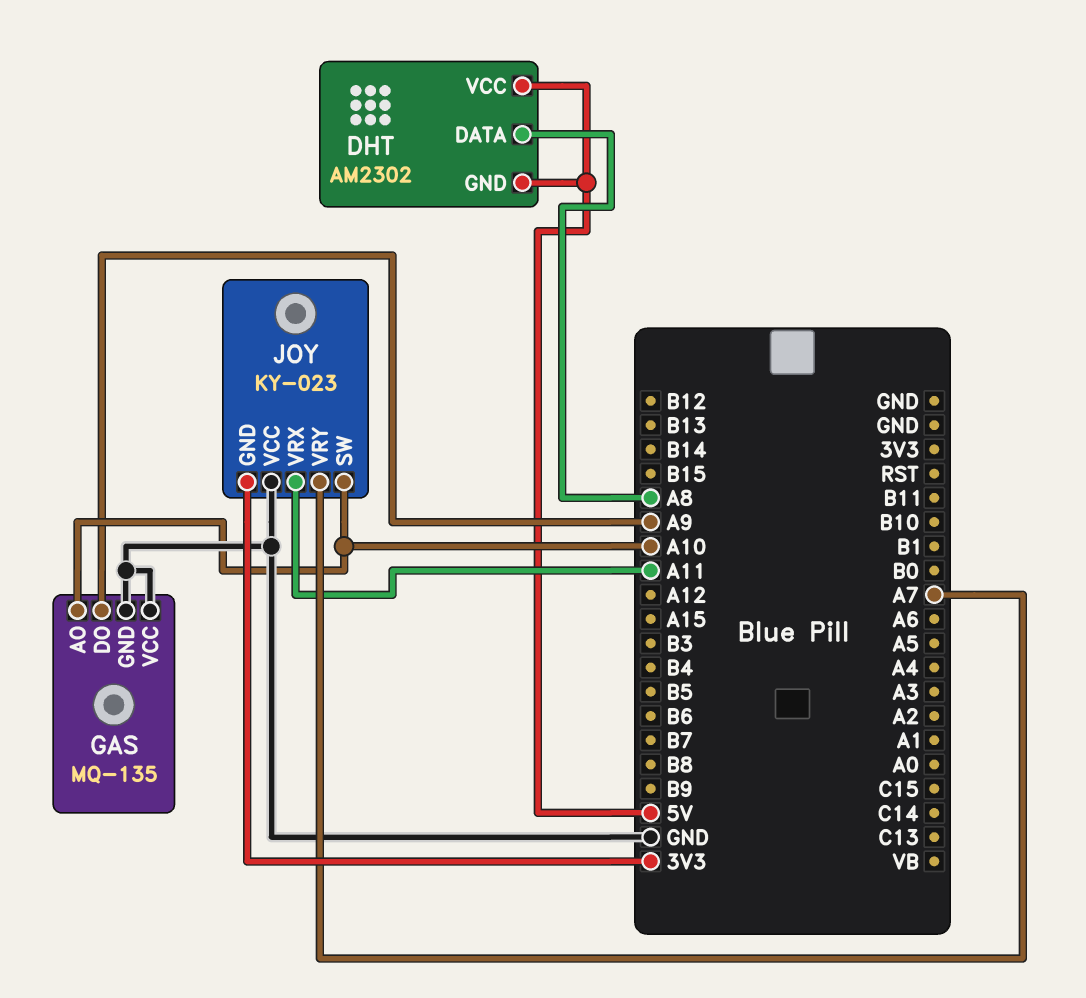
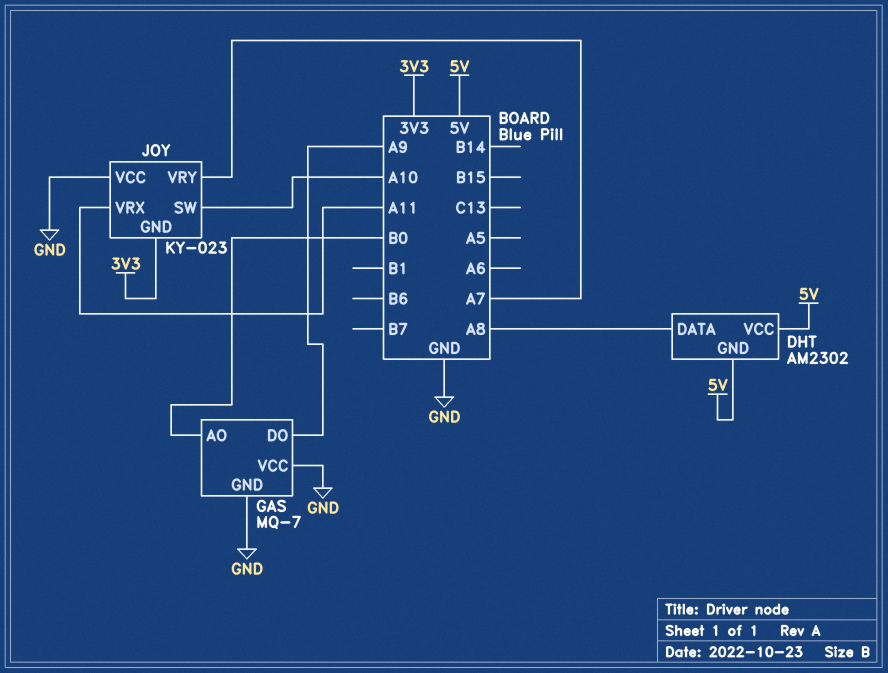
GAS: MQ-135 -> MQ-7
GAS pin AO: A10 -> B0

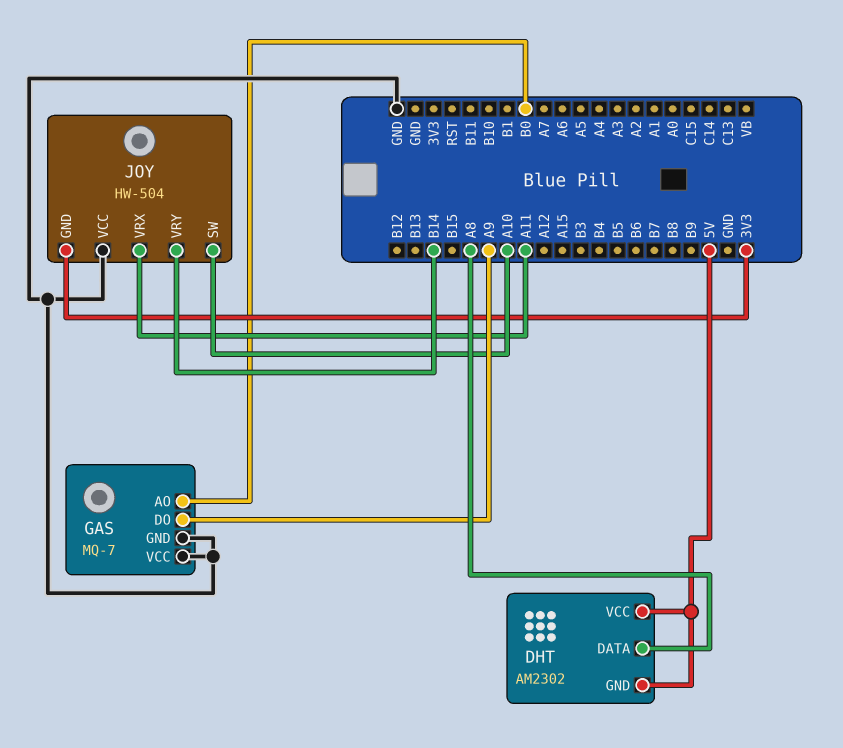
JOY: KY-023 -> HW-504
JOY pin VRY: A7 -> B14

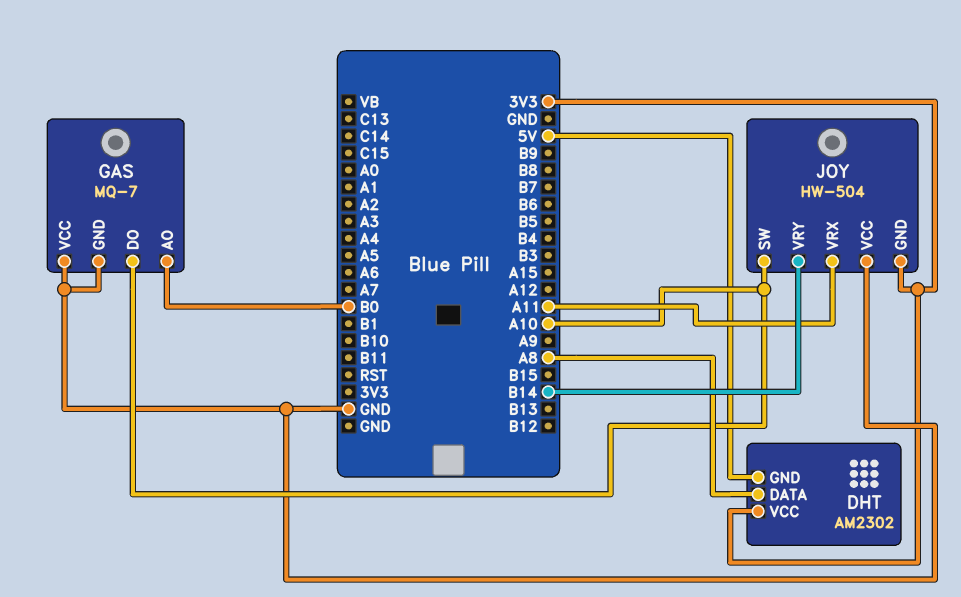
DHT pin VCC: 5V -> 3V3
GAS pin DO: A9 -> A10

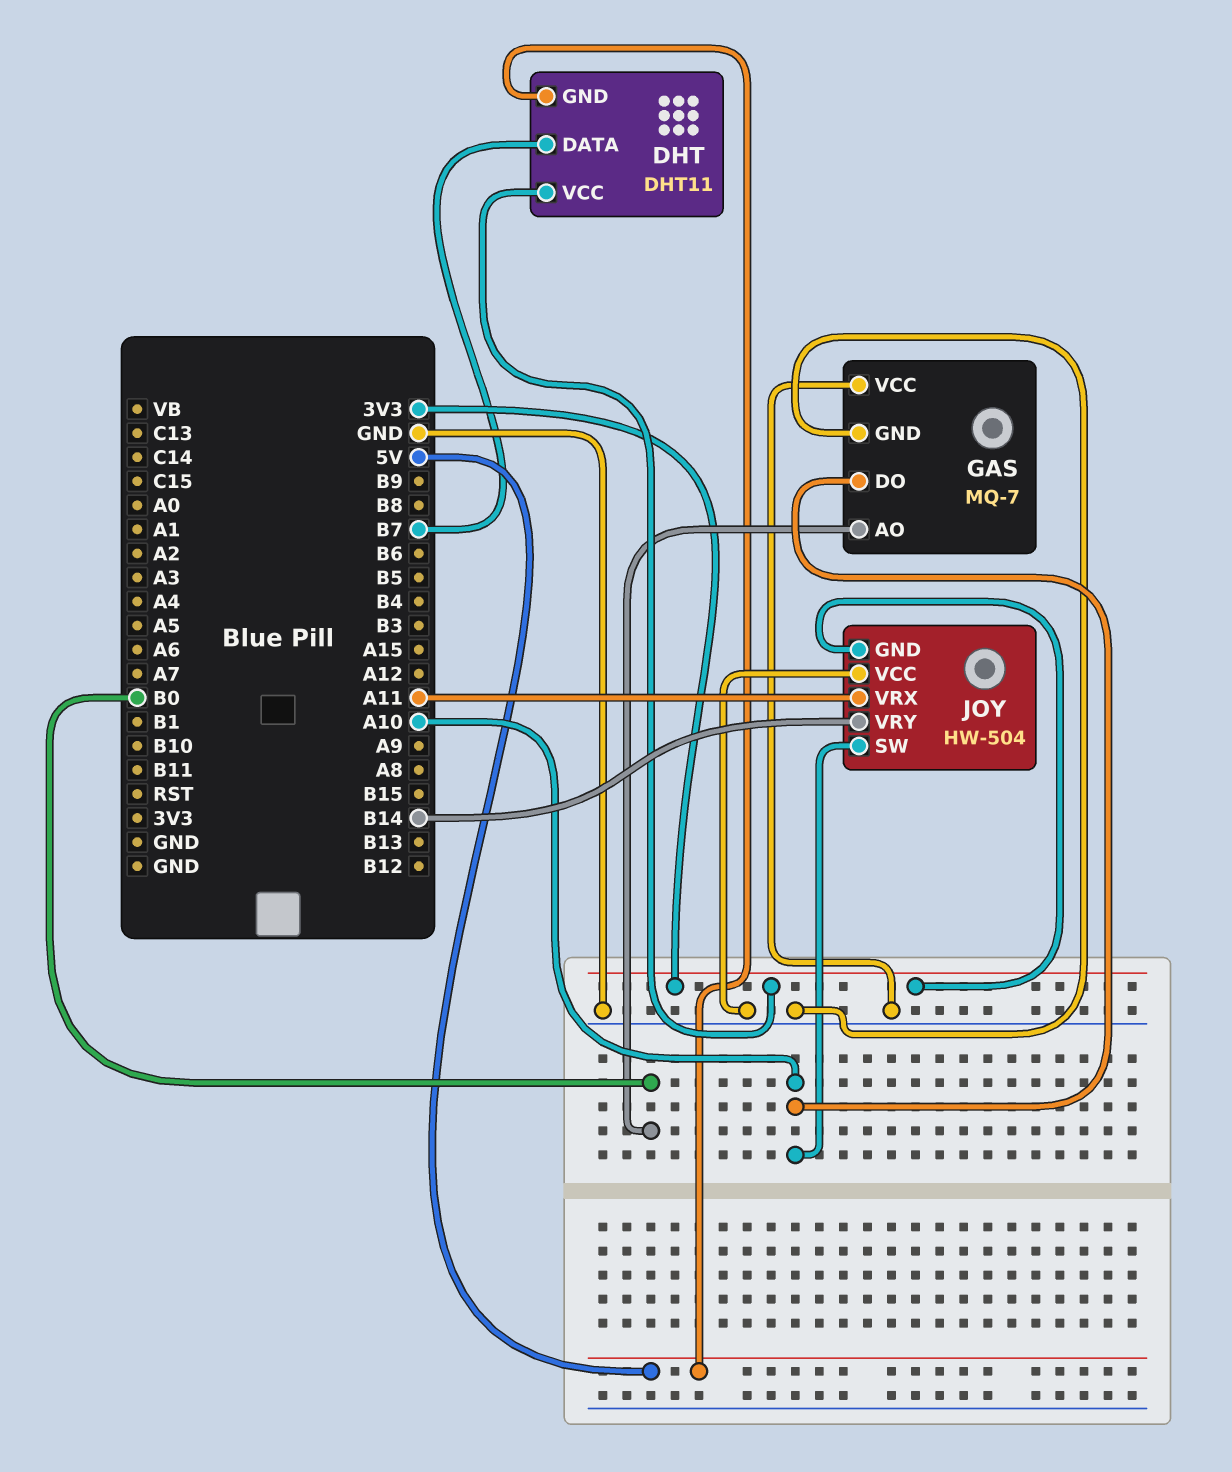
DHT: AM2302 -> DHT11
DHT pin DATA: A8 -> B7

